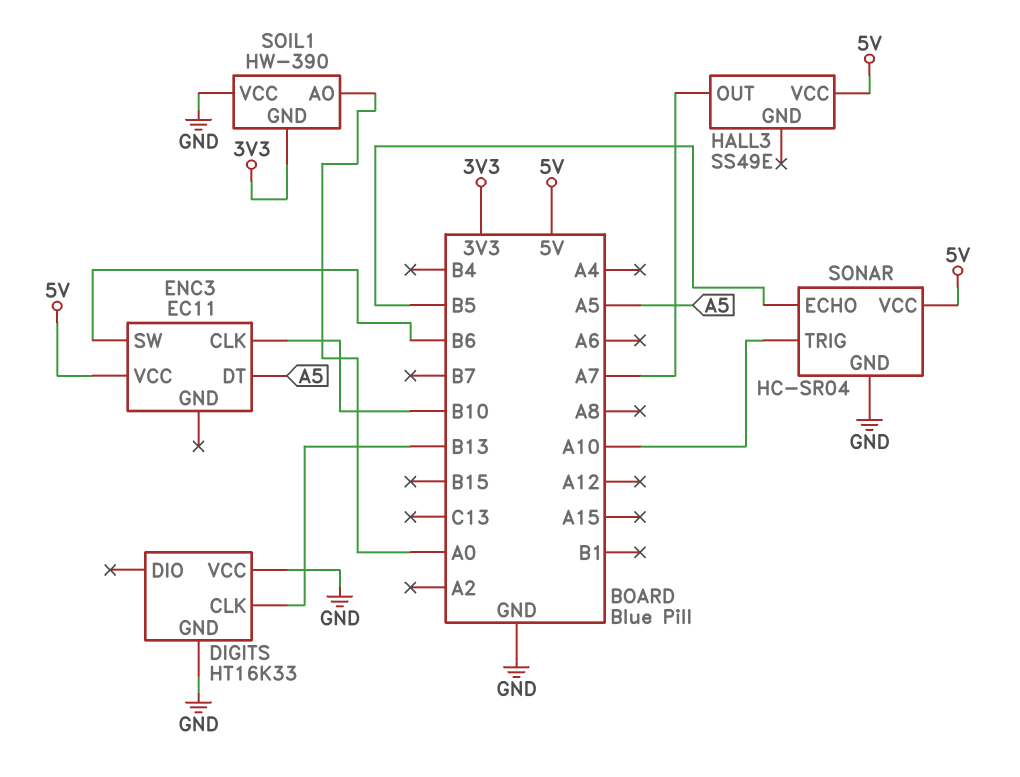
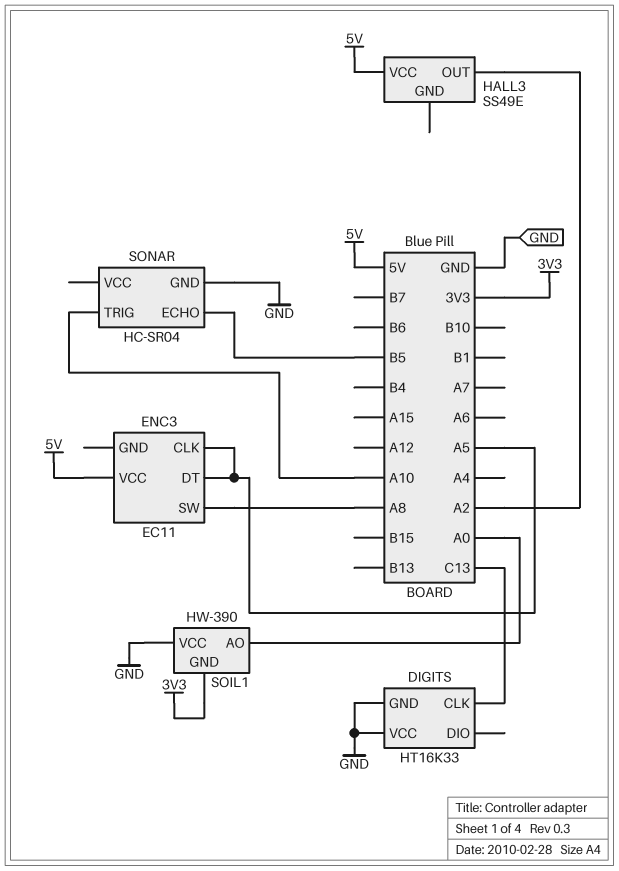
DIGITS pin CLK: B13 -> C13
ENC3 pin CLK: B10 -> A5
ENC3 pin SW: B6 -> A8
HALL3 pin OUT: A7 -> A2
SONAR pin VCC: 5V -> none

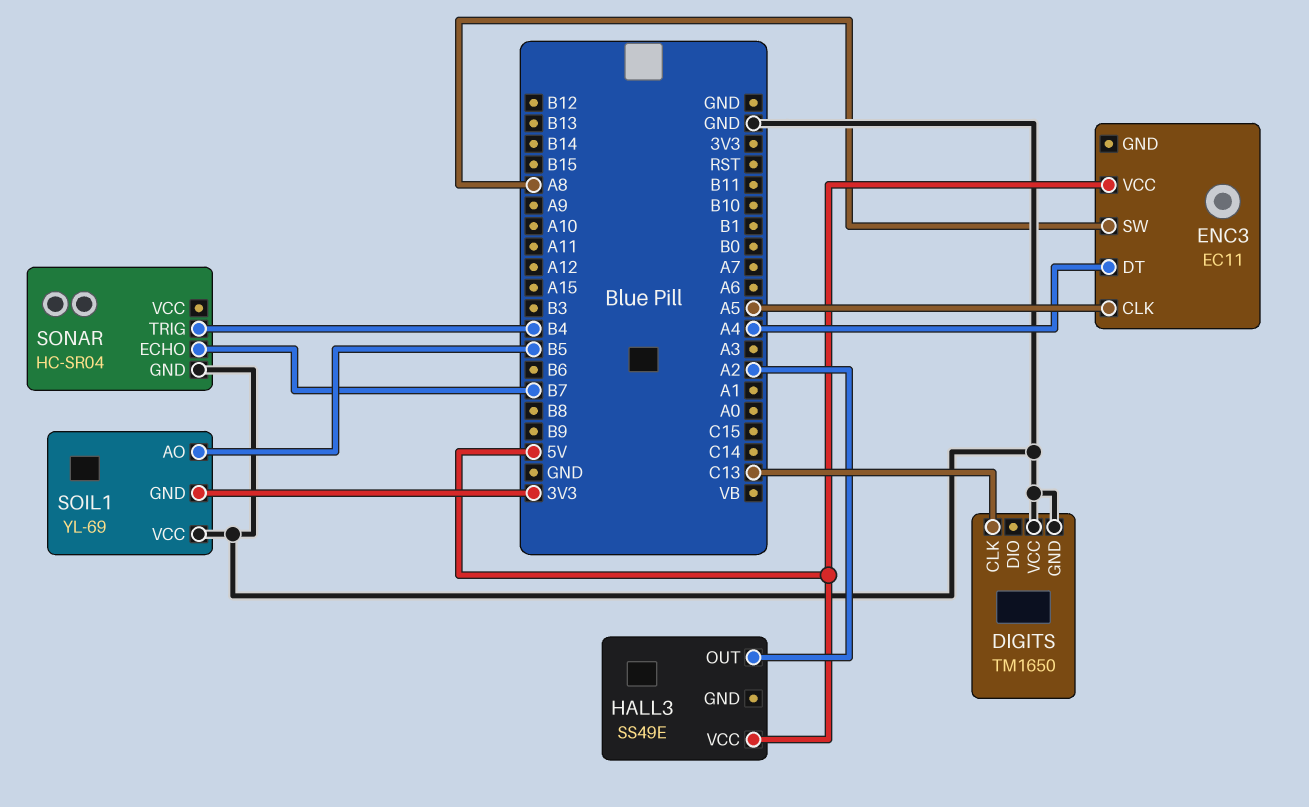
DIGITS: HT16K33 -> TM1650
ENC3 pin DT: A5 -> A4
SOIL1: HW-390 -> YL-69
SOIL1 pin AO: A0 -> B5
SONAR pin ECHO: B5 -> B7
SONAR pin TRIG: A10 -> B4

